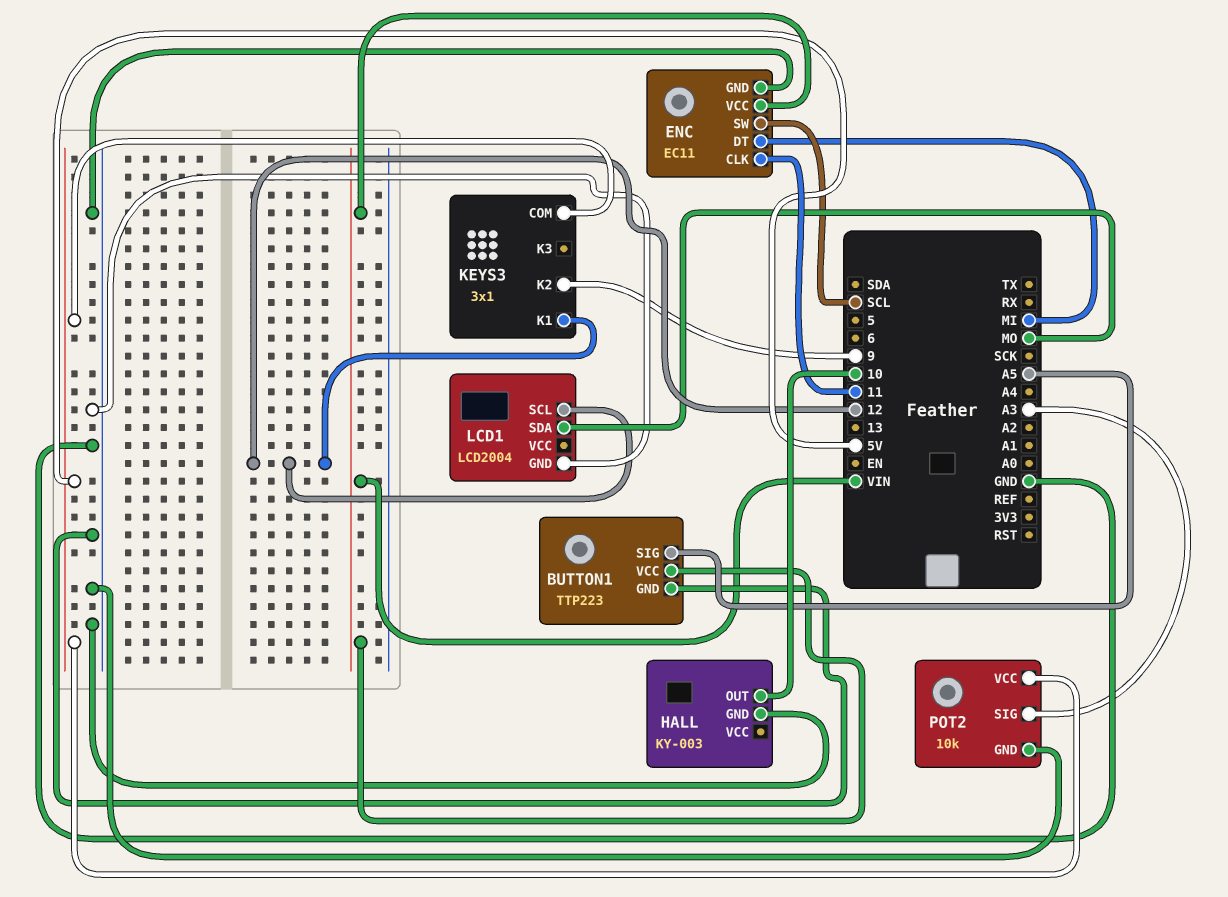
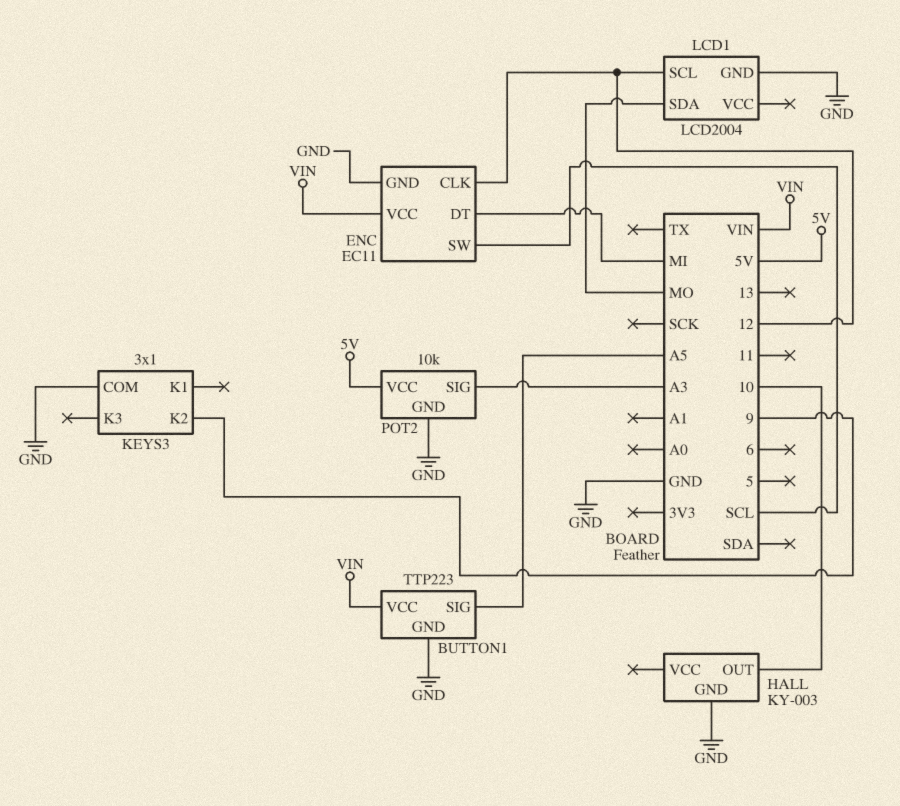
ENC pin CLK: 11 -> 12
KEYS3 pin COM: 5V -> GND
KEYS3 pin K1: 12 -> none

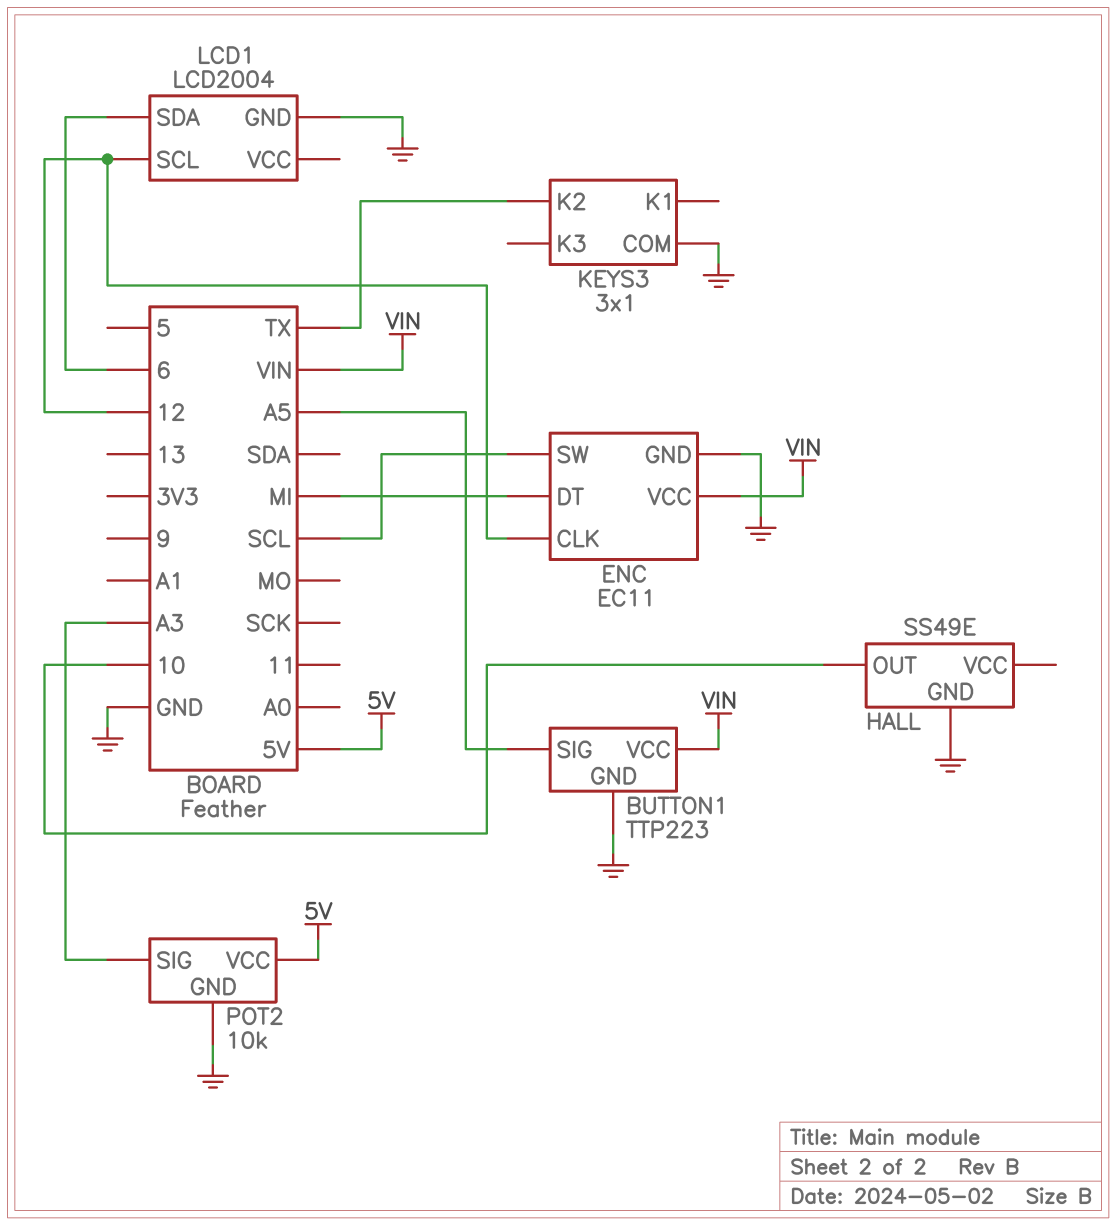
HALL: KY-003 -> SS49E
KEYS3 pin K2: 9 -> TX
LCD1 pin SDA: MO -> 6

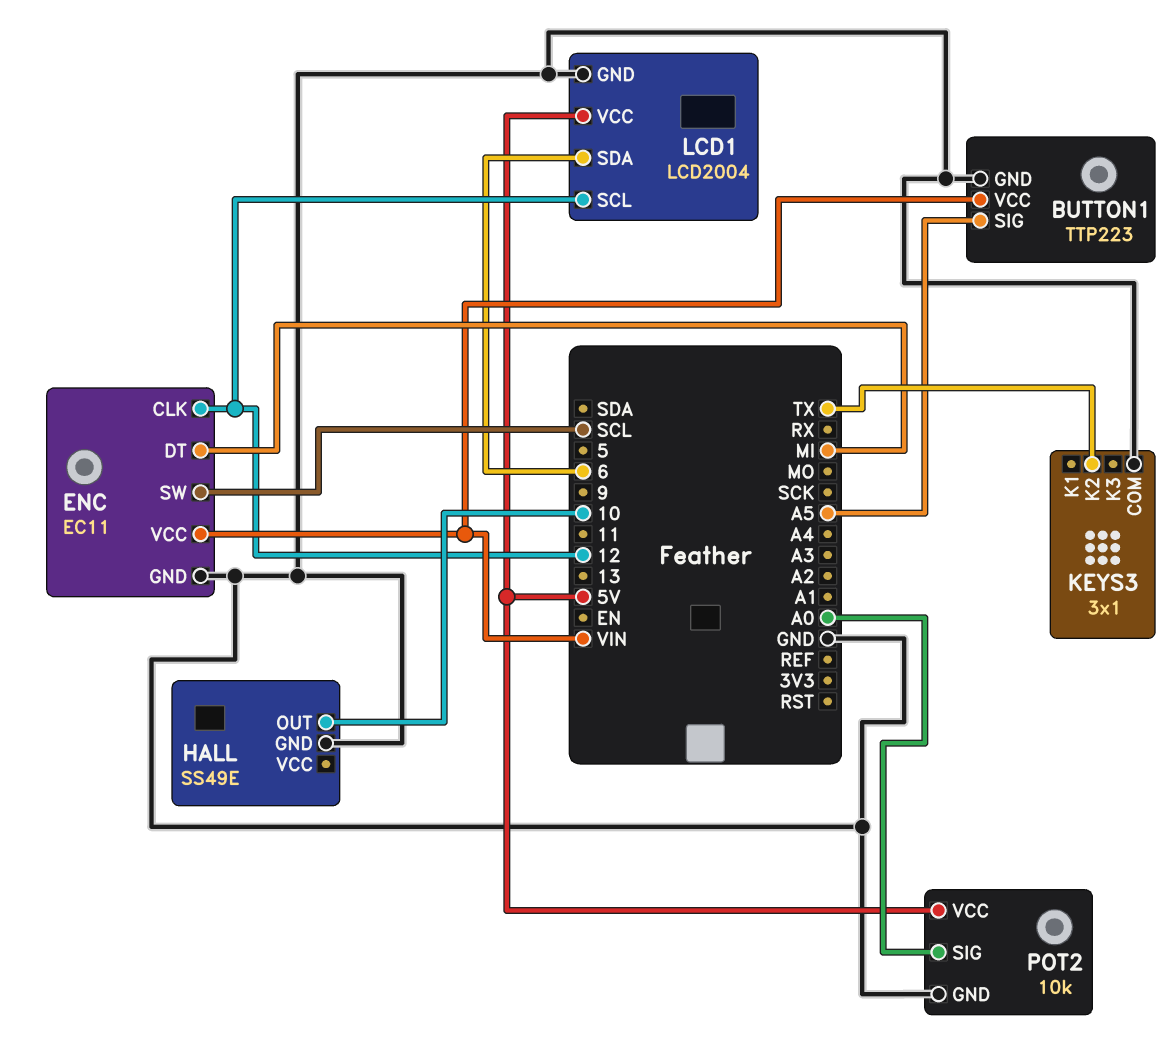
LCD1 pin VCC: none -> 5V
POT2 pin SIG: A3 -> A0

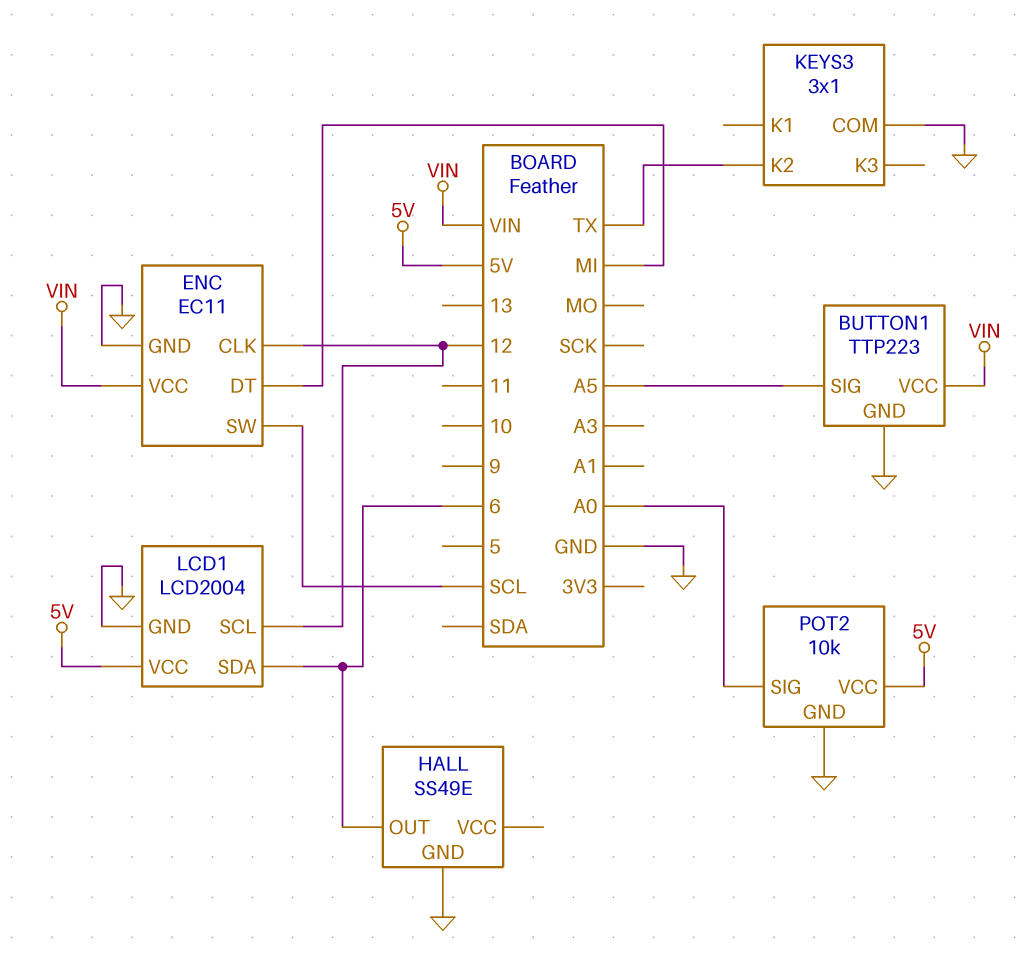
HALL pin OUT: 10 -> 6

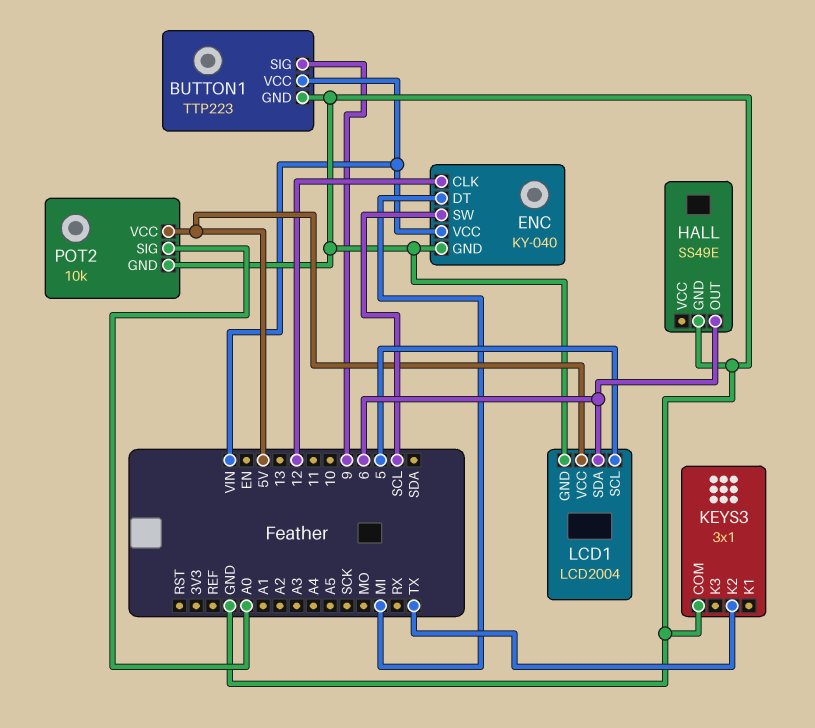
BUTTON1 pin SIG: A5 -> 9
ENC: EC11 -> KY-040
LCD1 pin SCL: 12 -> 5

